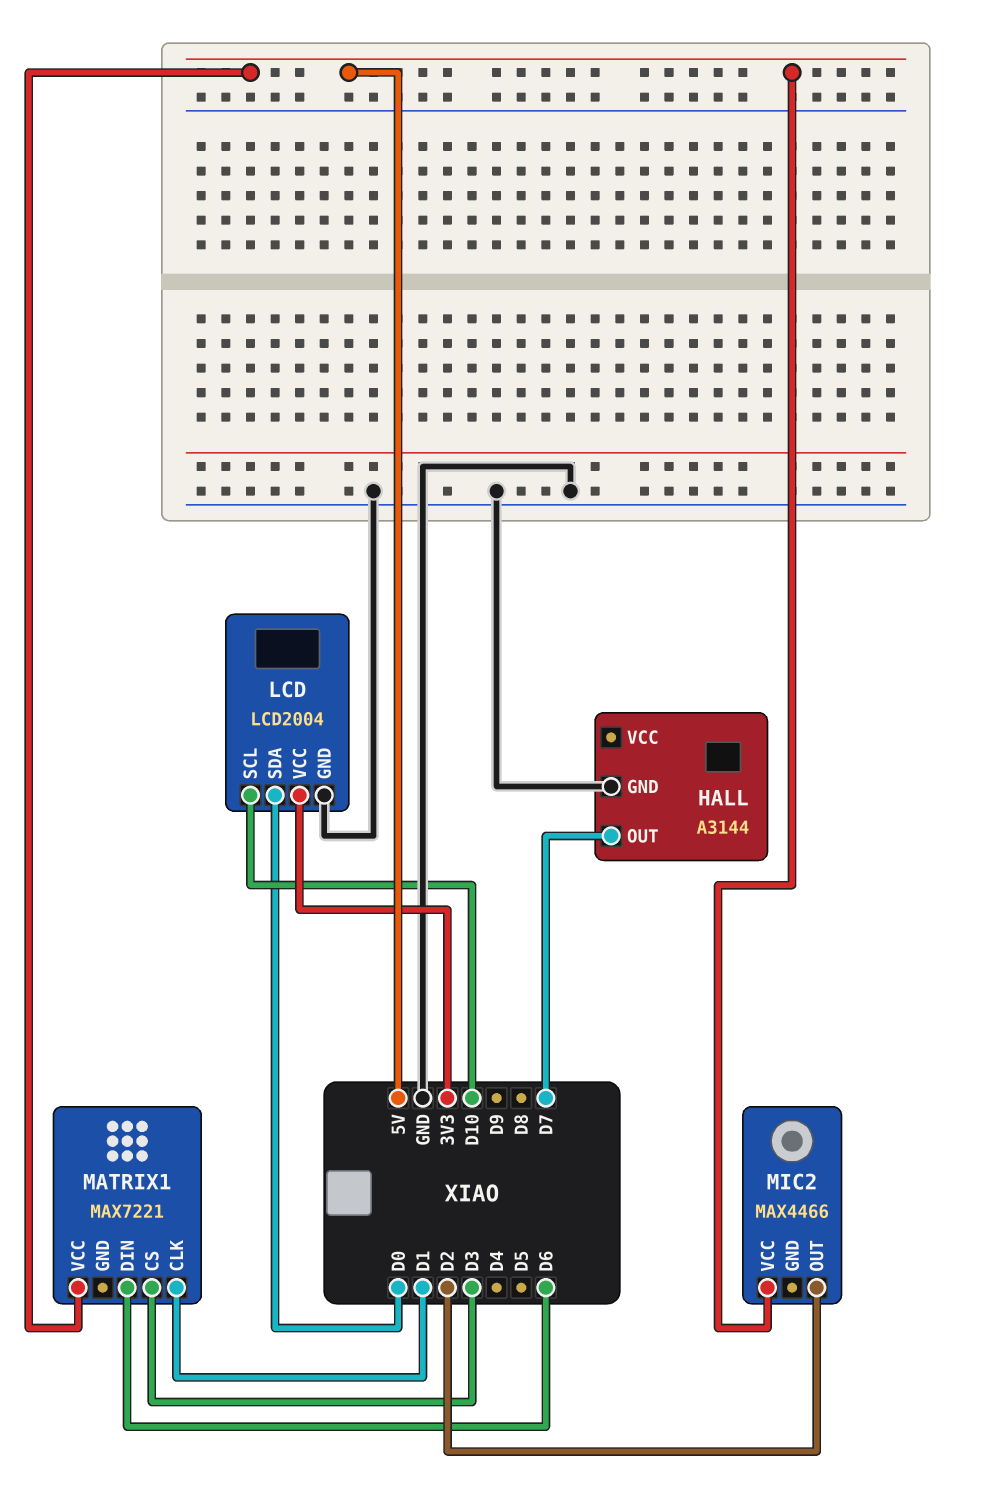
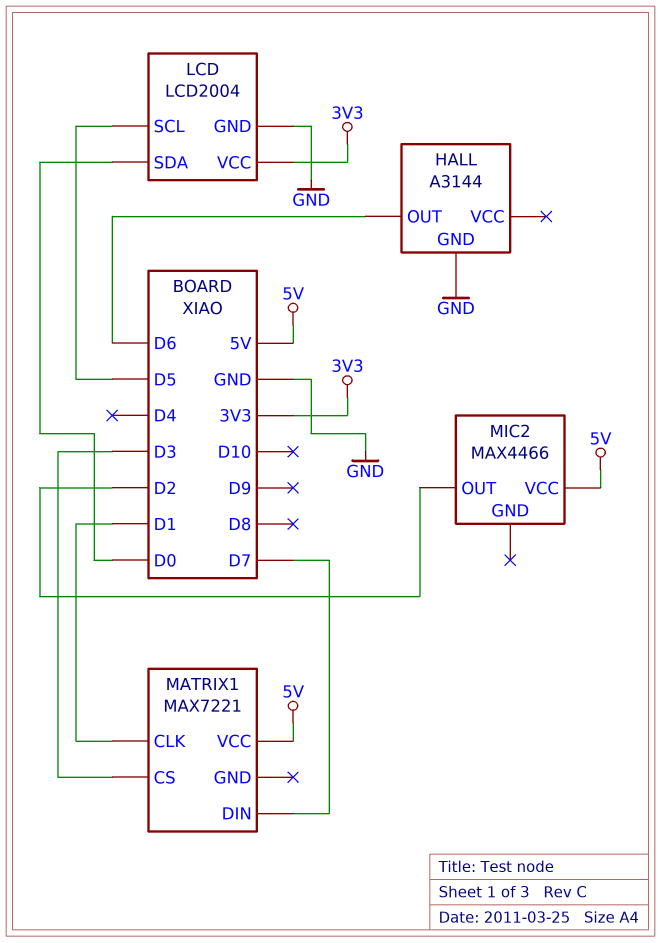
HALL pin OUT: D7 -> D6
LCD pin SCL: D10 -> D5
MATRIX1 pin DIN: D6 -> D7

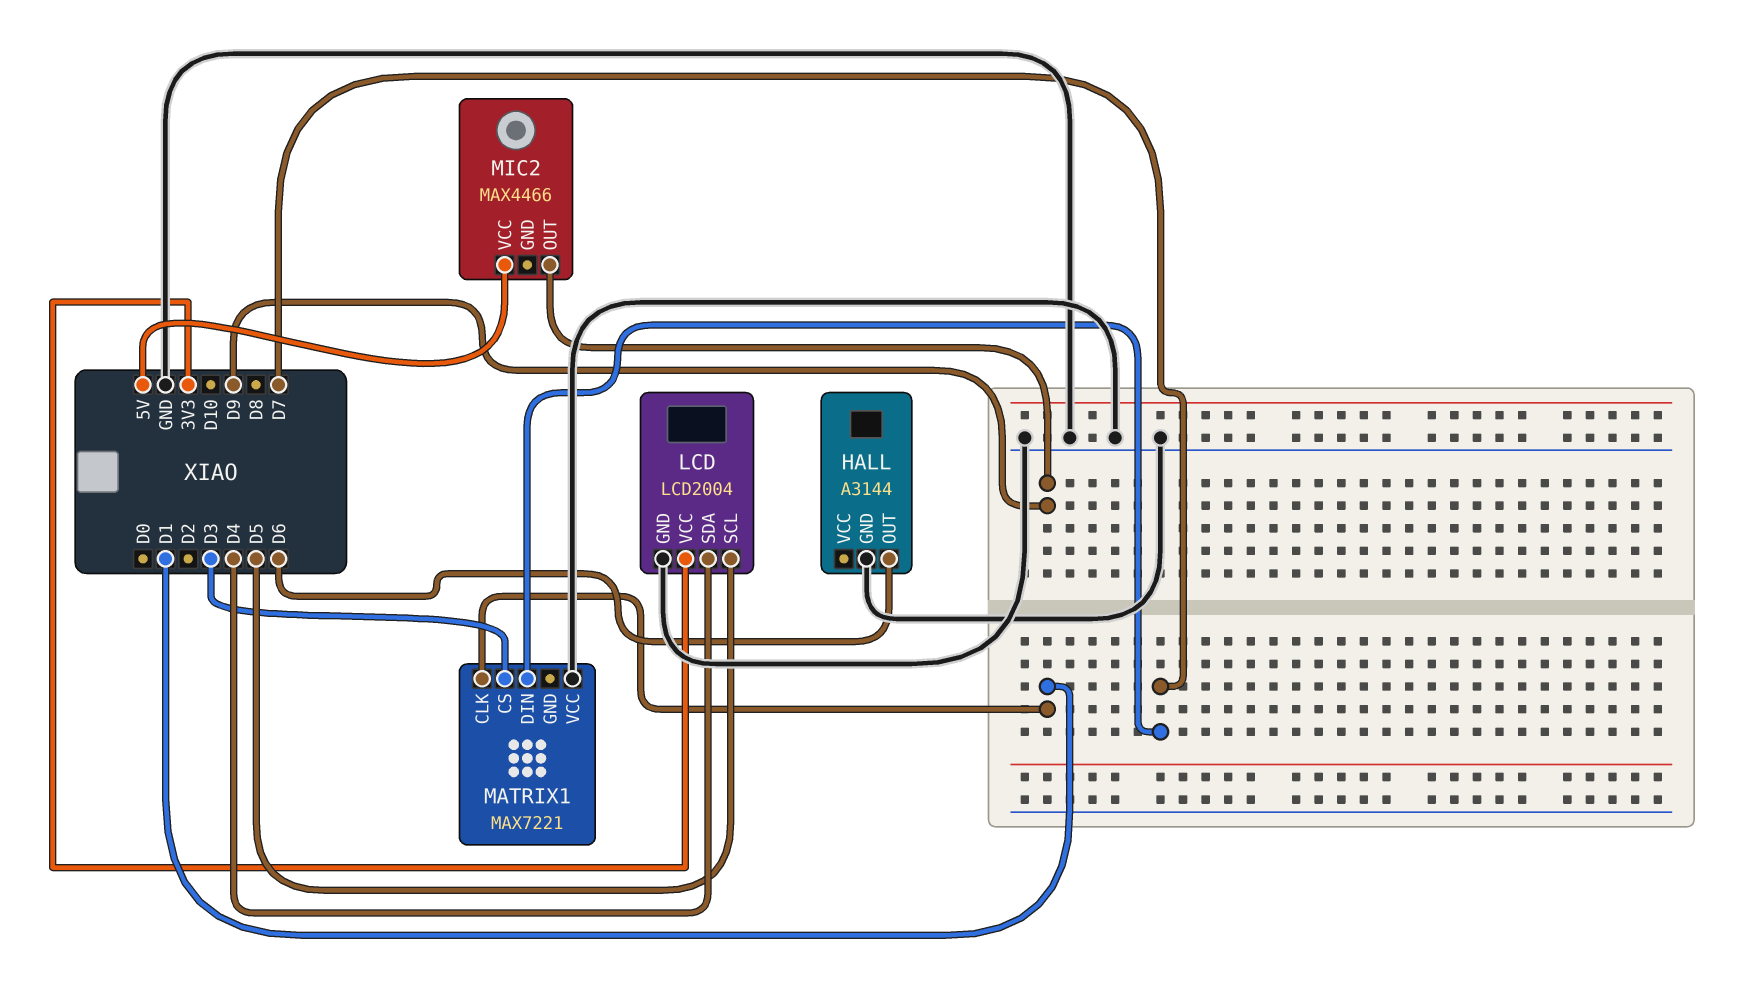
LCD pin SDA: D0 -> D4
MATRIX1 pin VCC: 5V -> GND
MIC2 pin OUT: D2 -> D9

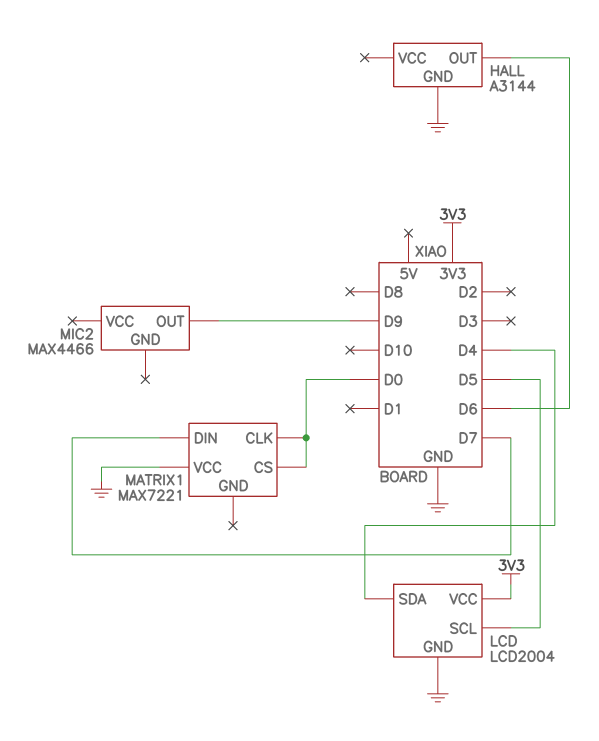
MATRIX1 pin CLK: D1 -> D0
MATRIX1 pin CS: D3 -> D0
MIC2 pin VCC: 5V -> none

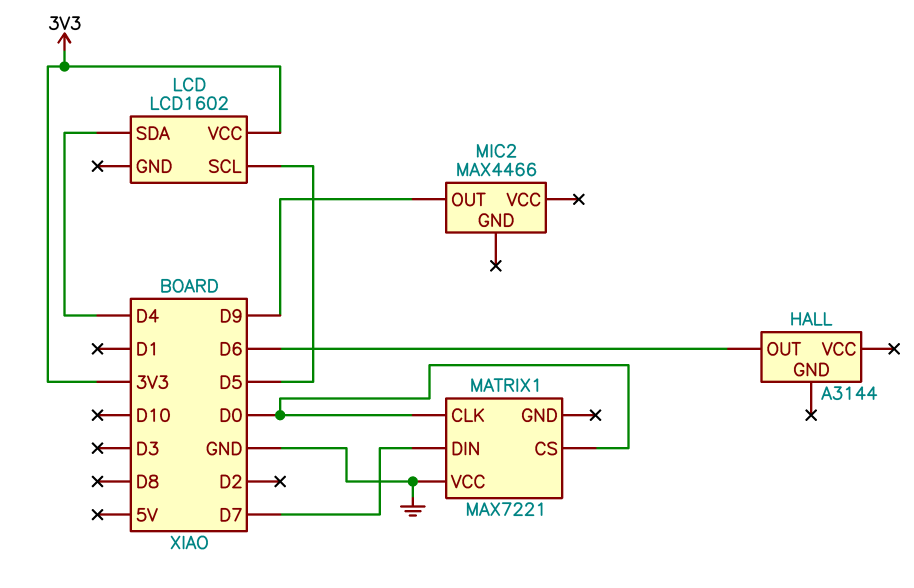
HALL pin GND: GND -> none
LCD: LCD2004 -> LCD1602
LCD pin GND: GND -> none

